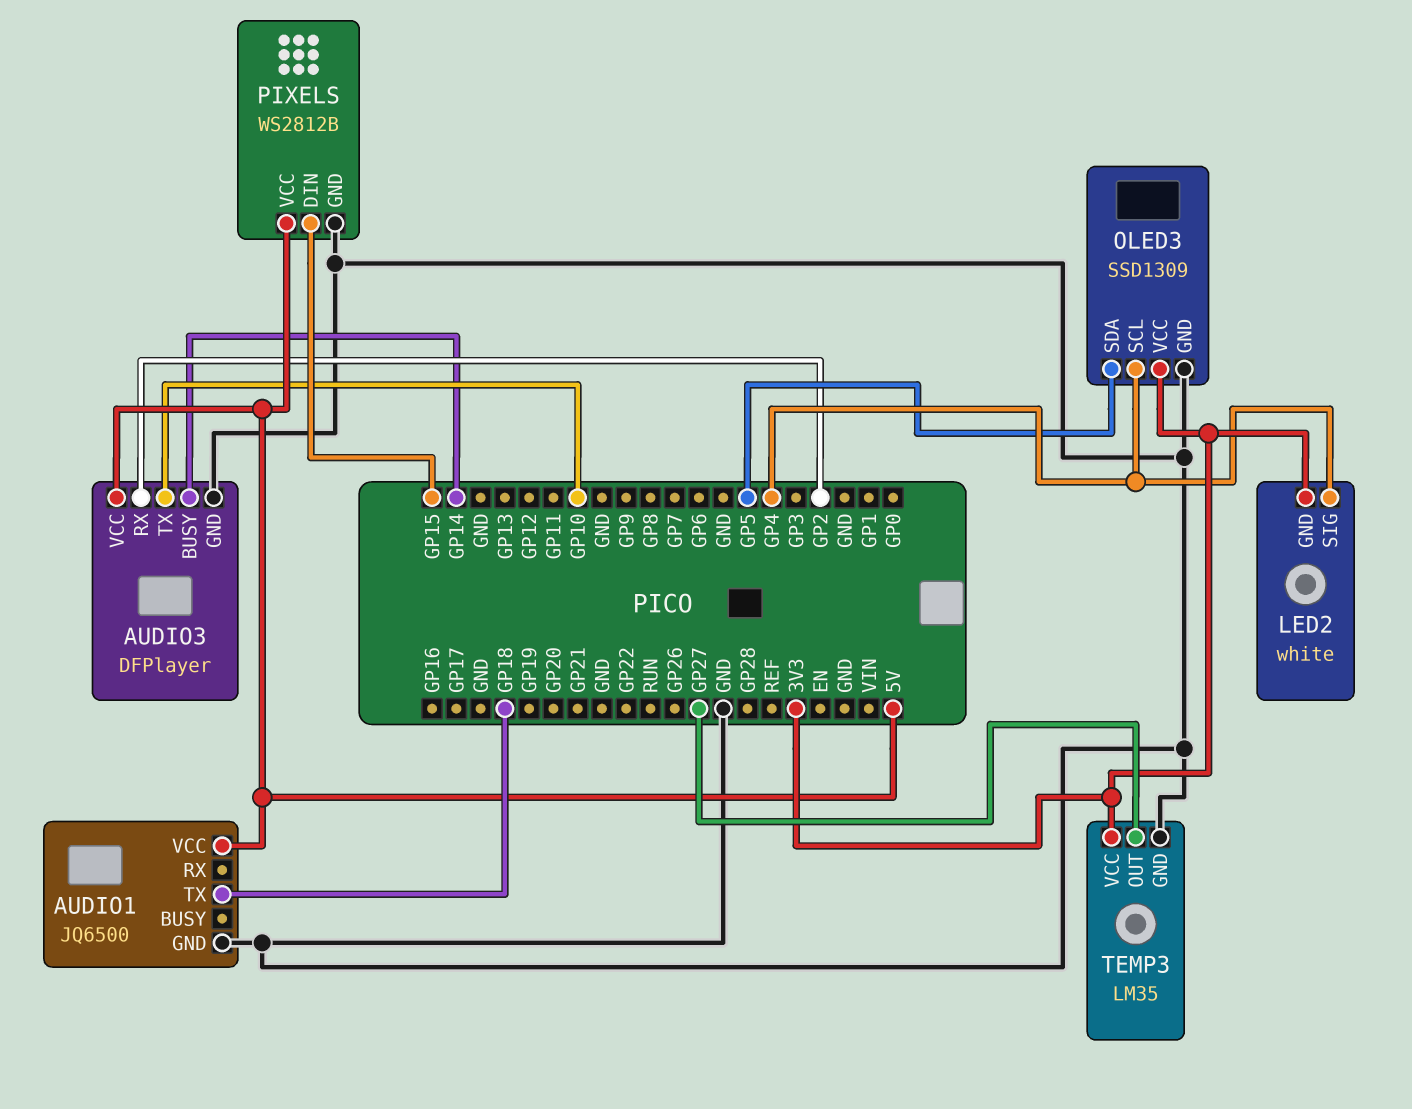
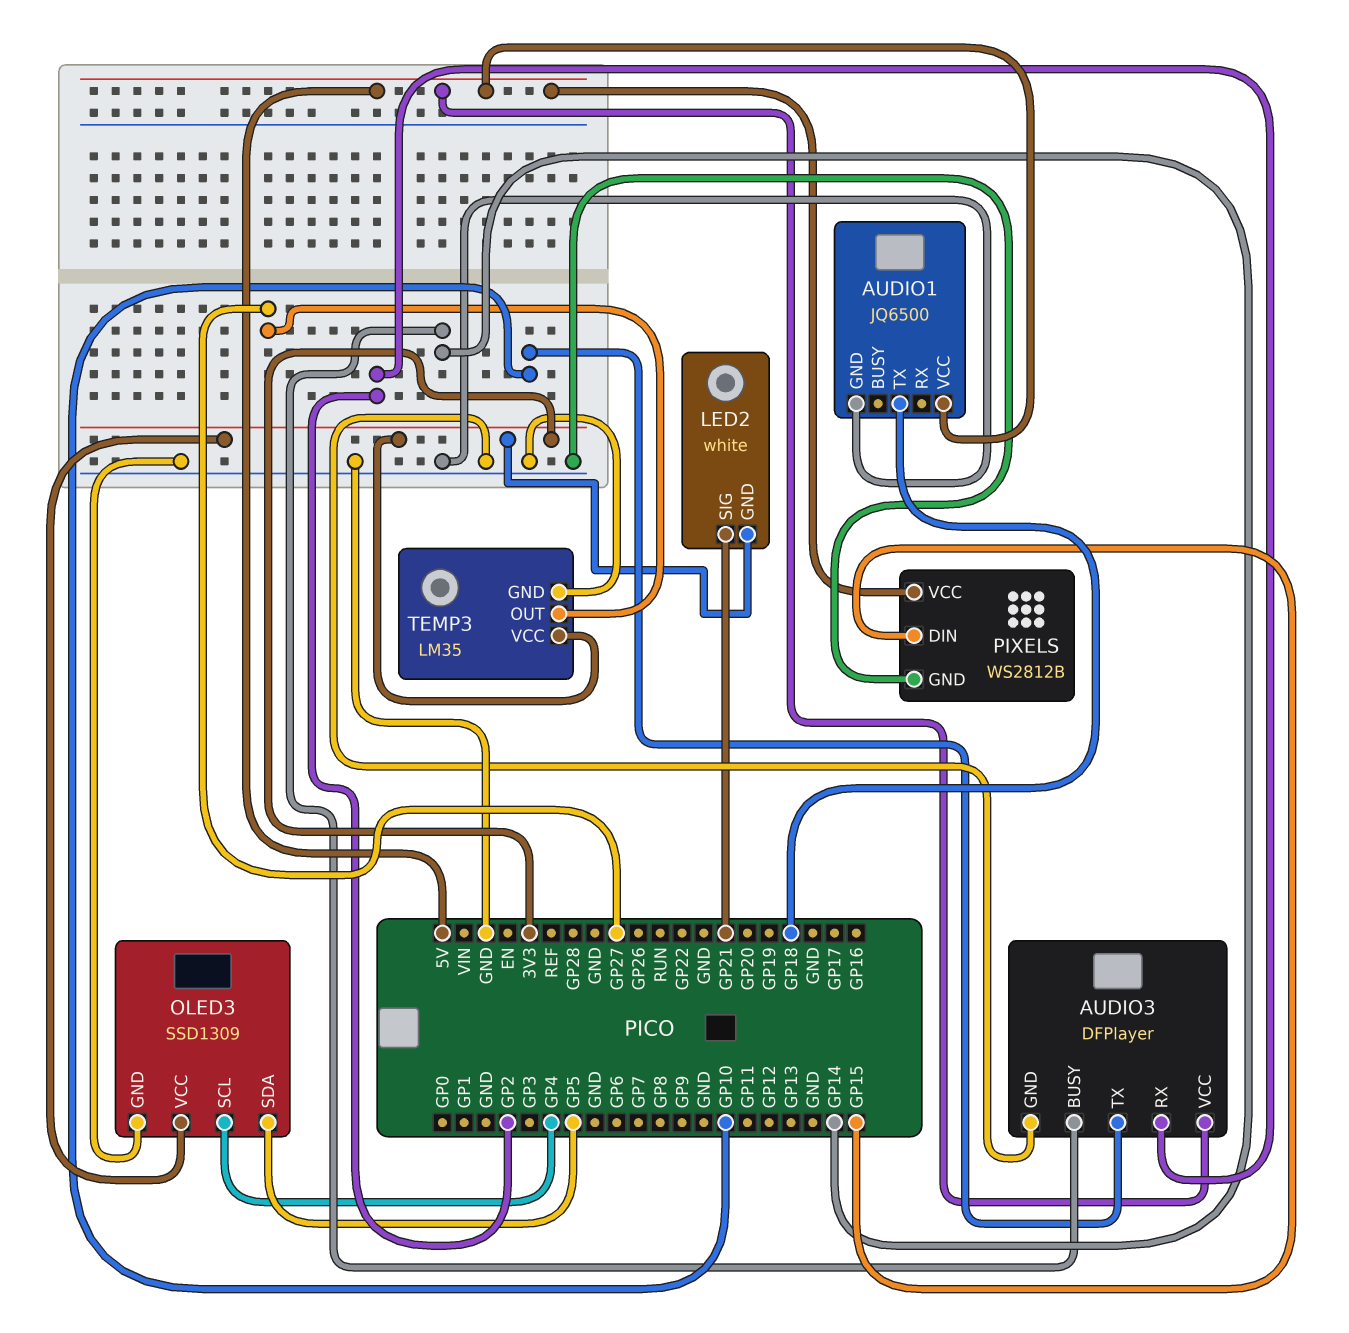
LED2 pin SIG: GP4 -> GP21

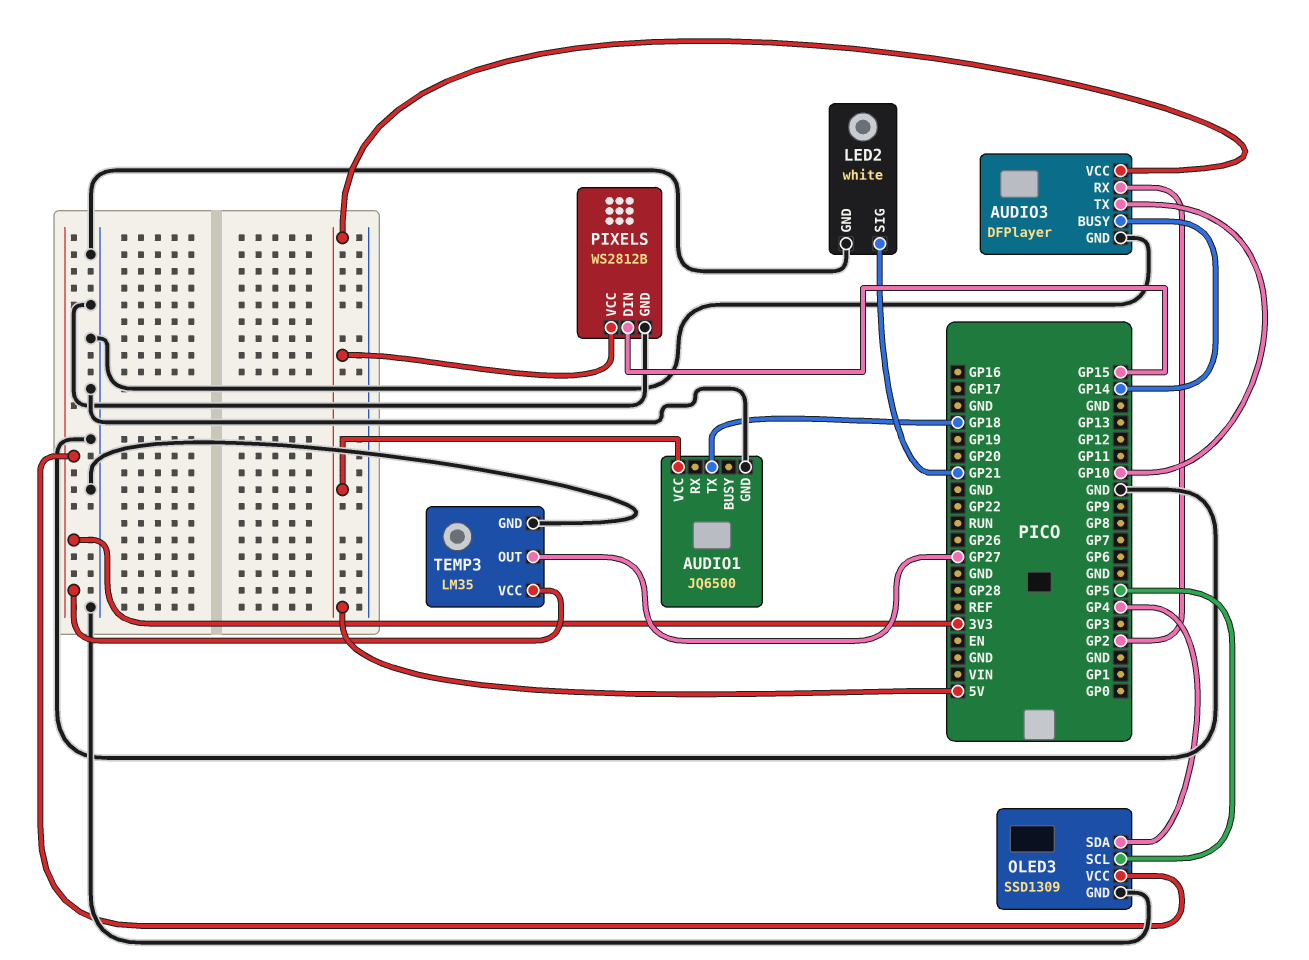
LED2 pin GND: 3V3 -> GND
OLED3 pin SCL: GP4 -> GP5
OLED3 pin SDA: GP5 -> GP4

